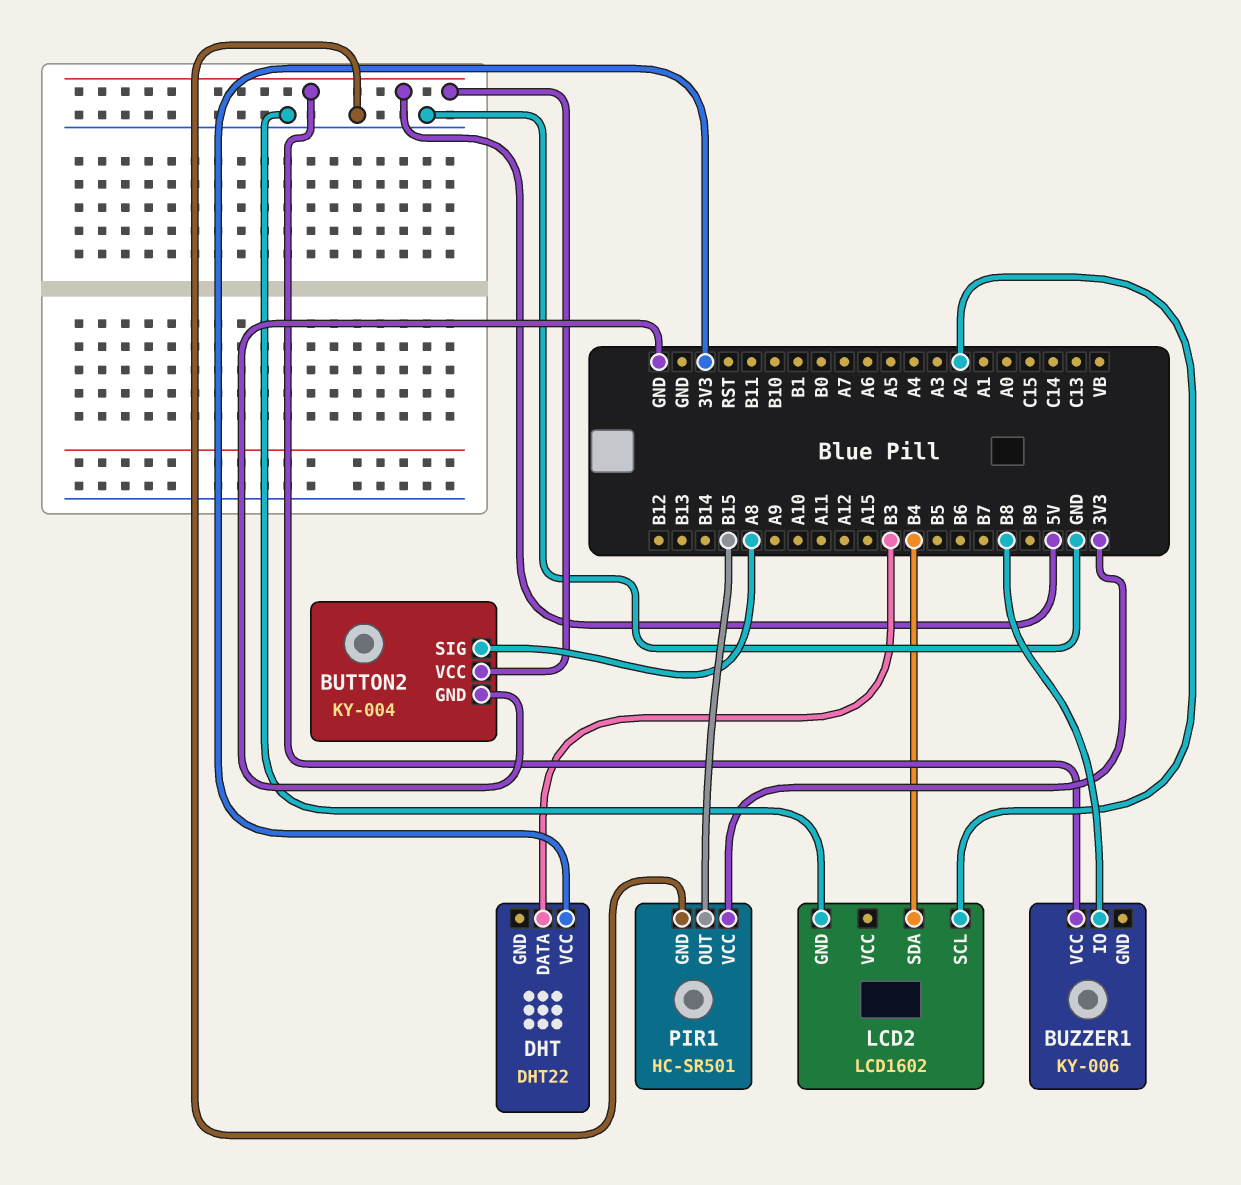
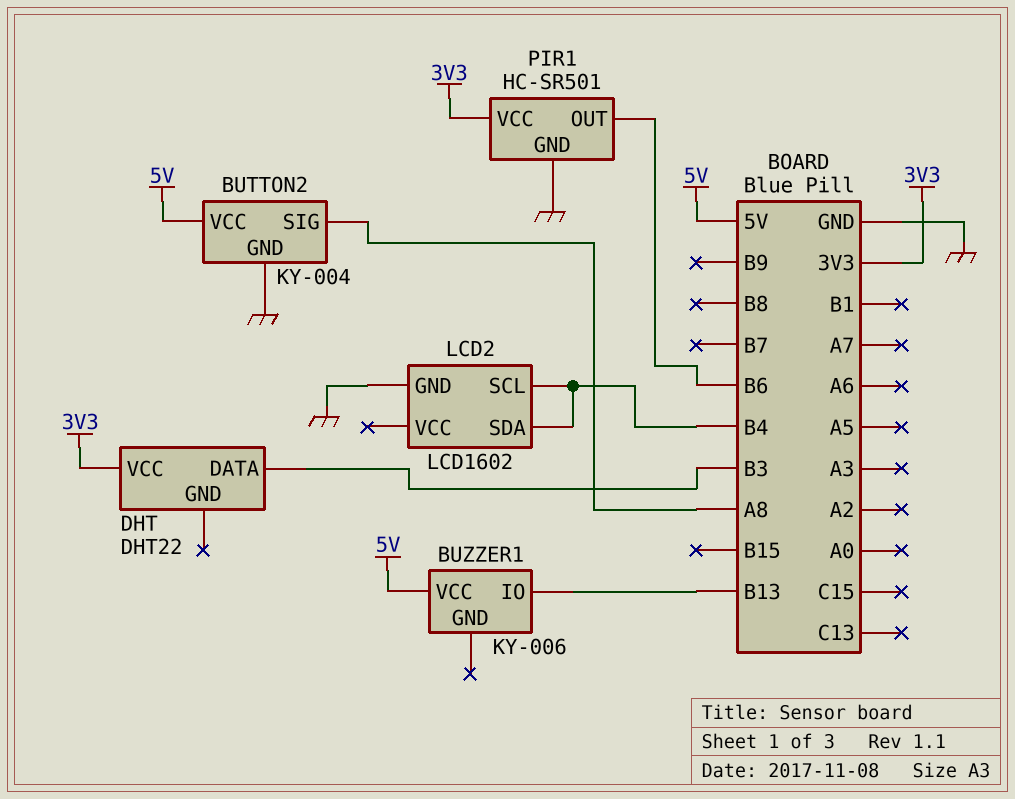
BUZZER1 pin IO: B8 -> B13
LCD2 pin SCL: A2 -> B4
PIR1 pin OUT: B15 -> B6

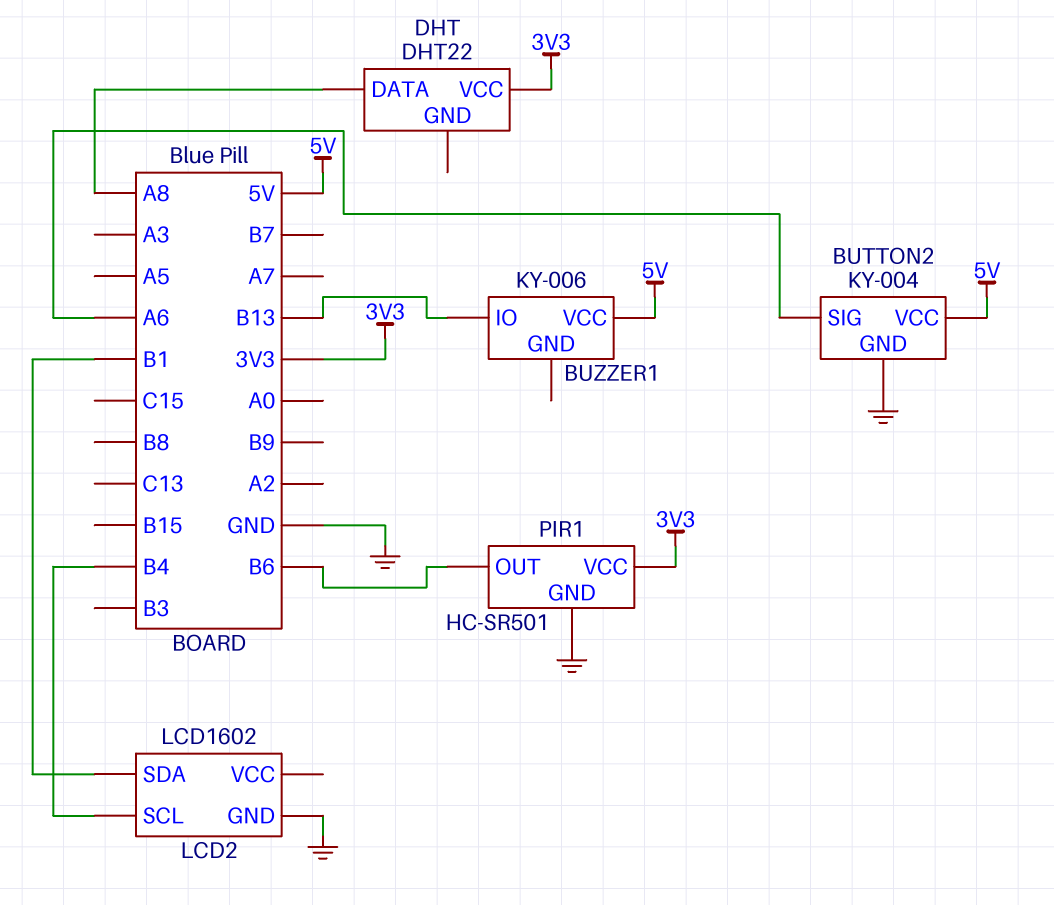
BUTTON2 pin SIG: A8 -> A6
DHT pin DATA: B3 -> A8
LCD2 pin SDA: B4 -> B1

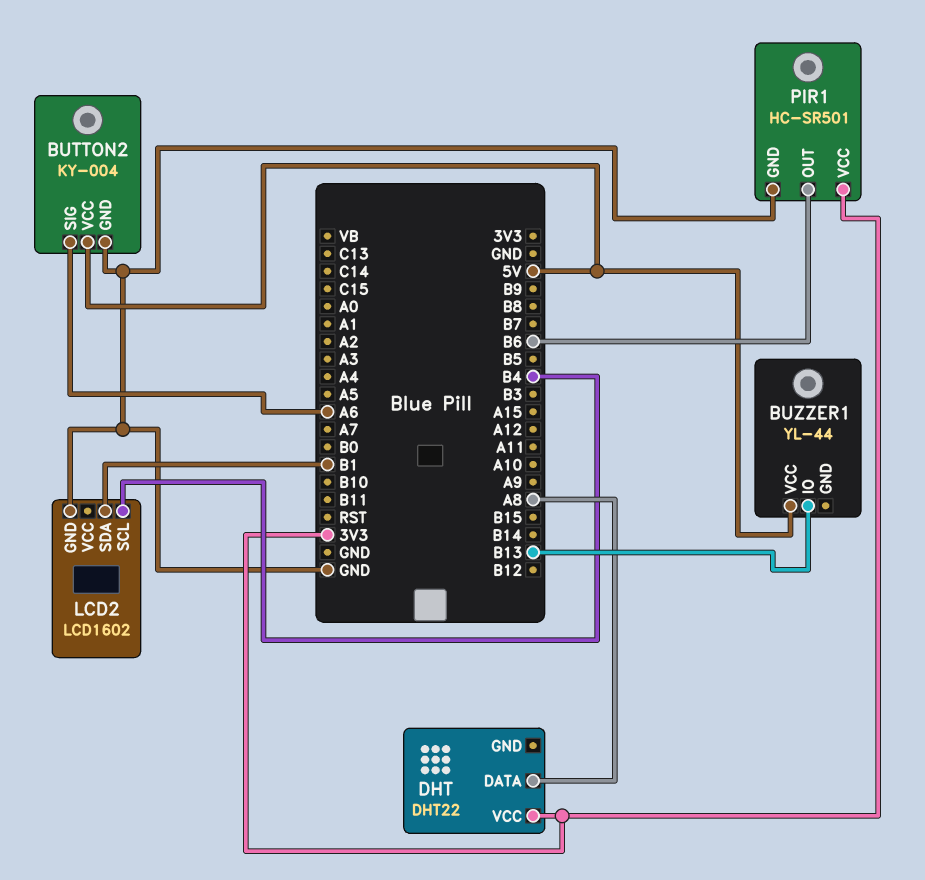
BUZZER1: KY-006 -> YL-44

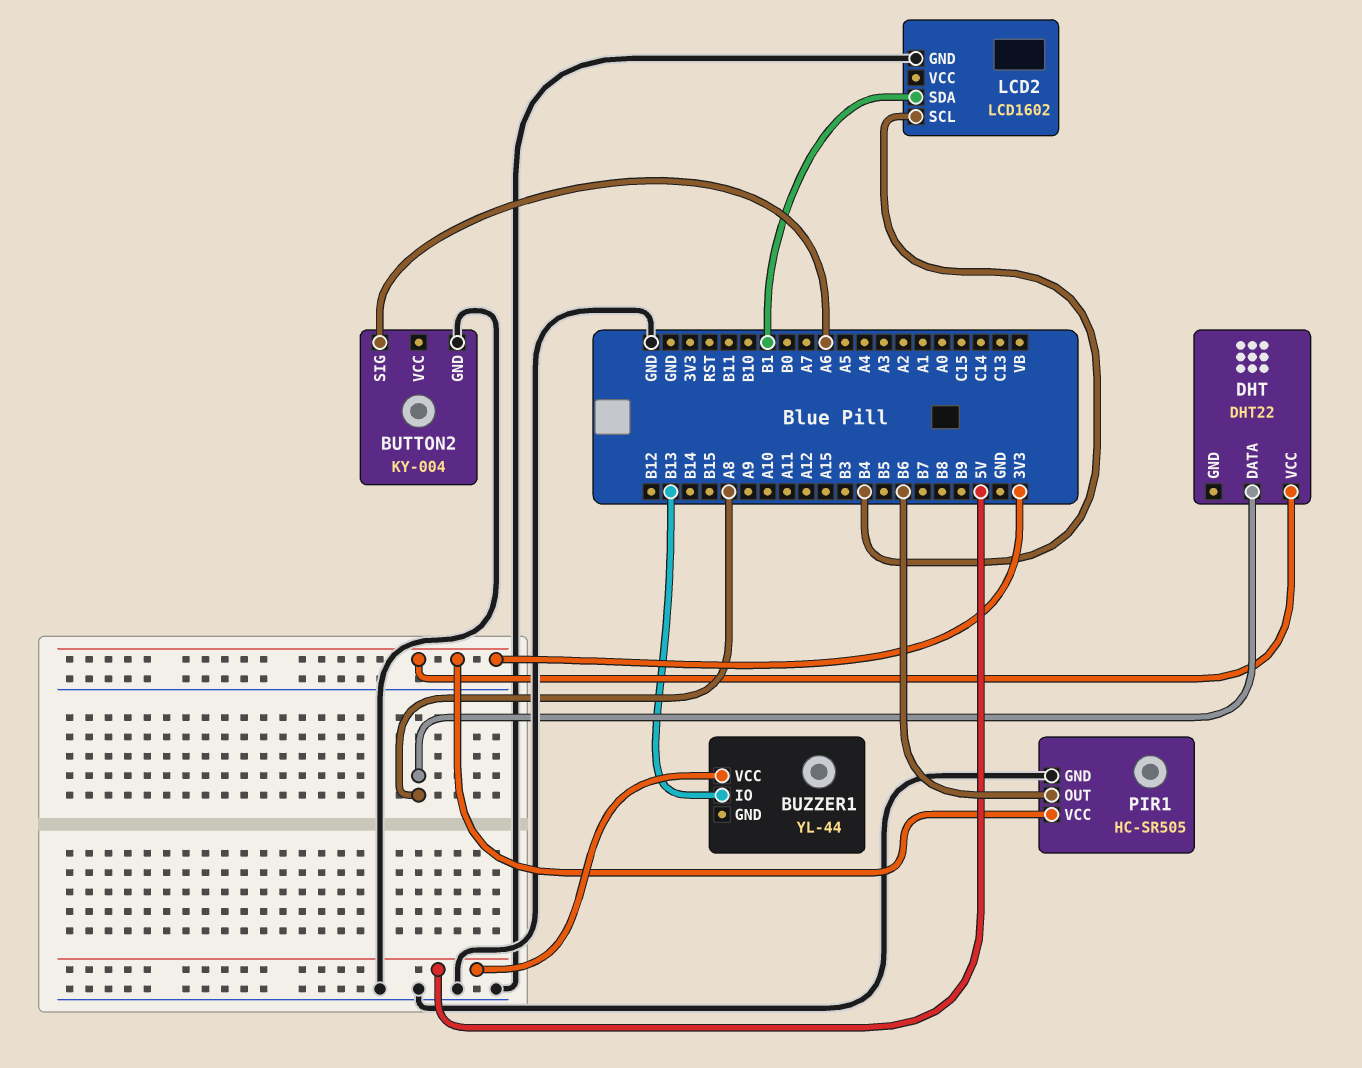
BUTTON2 pin VCC: 5V -> none
PIR1: HC-SR501 -> HC-SR505

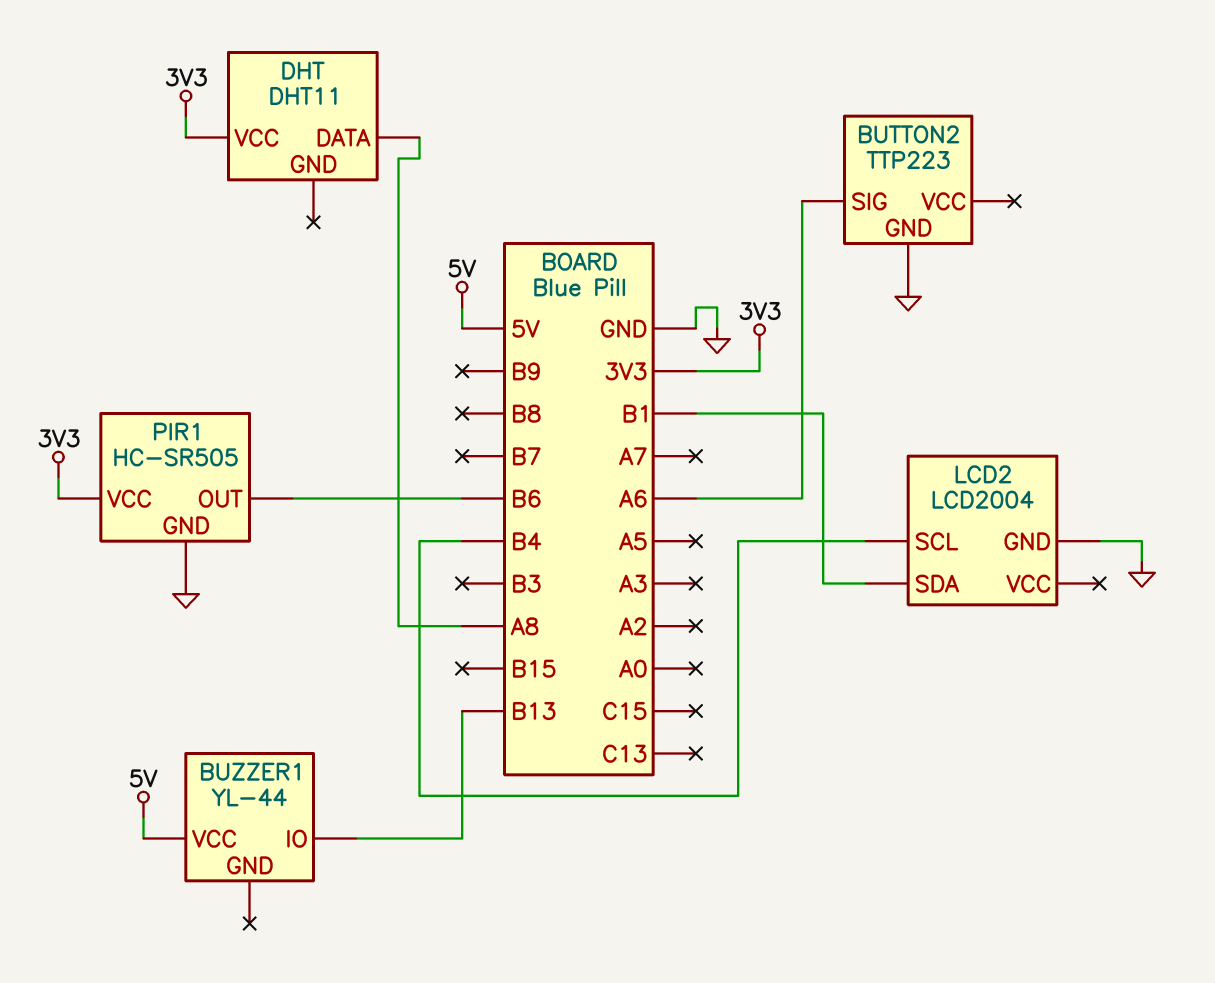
BUTTON2: KY-004 -> TTP223
DHT: DHT22 -> DHT11
LCD2: LCD1602 -> LCD2004

